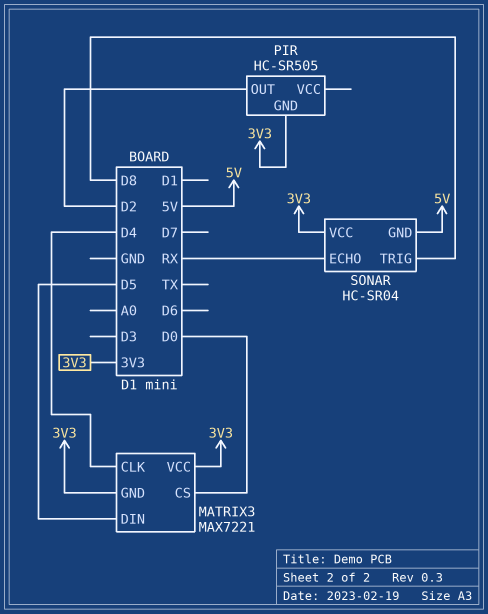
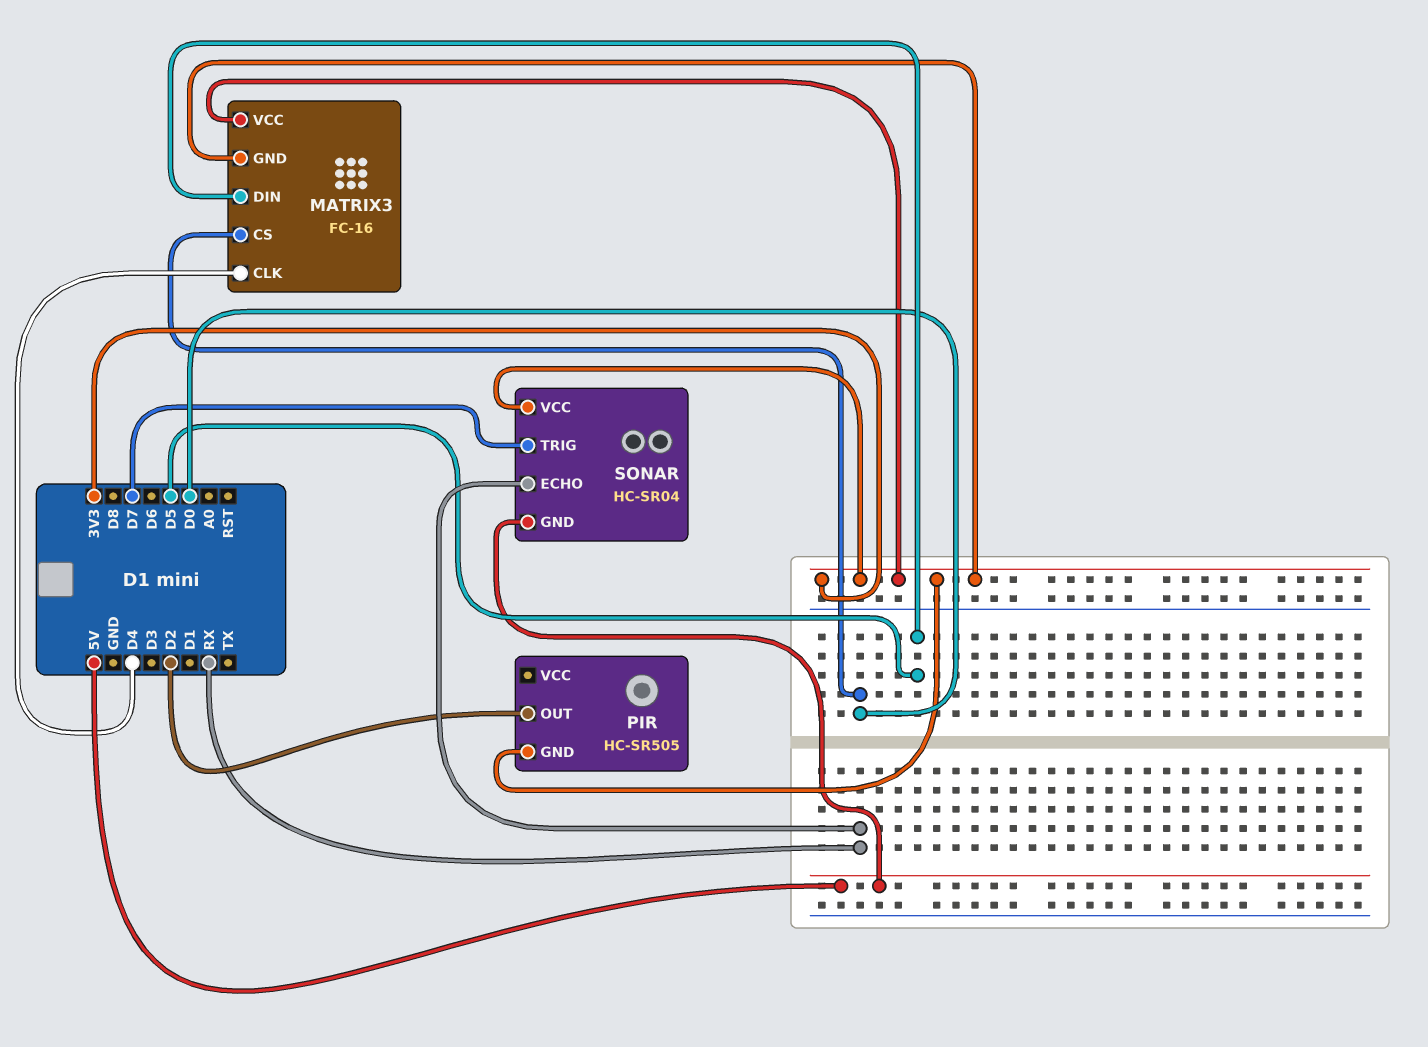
MATRIX3: MAX7221 -> FC-16
SONAR pin TRIG: D8 -> D7

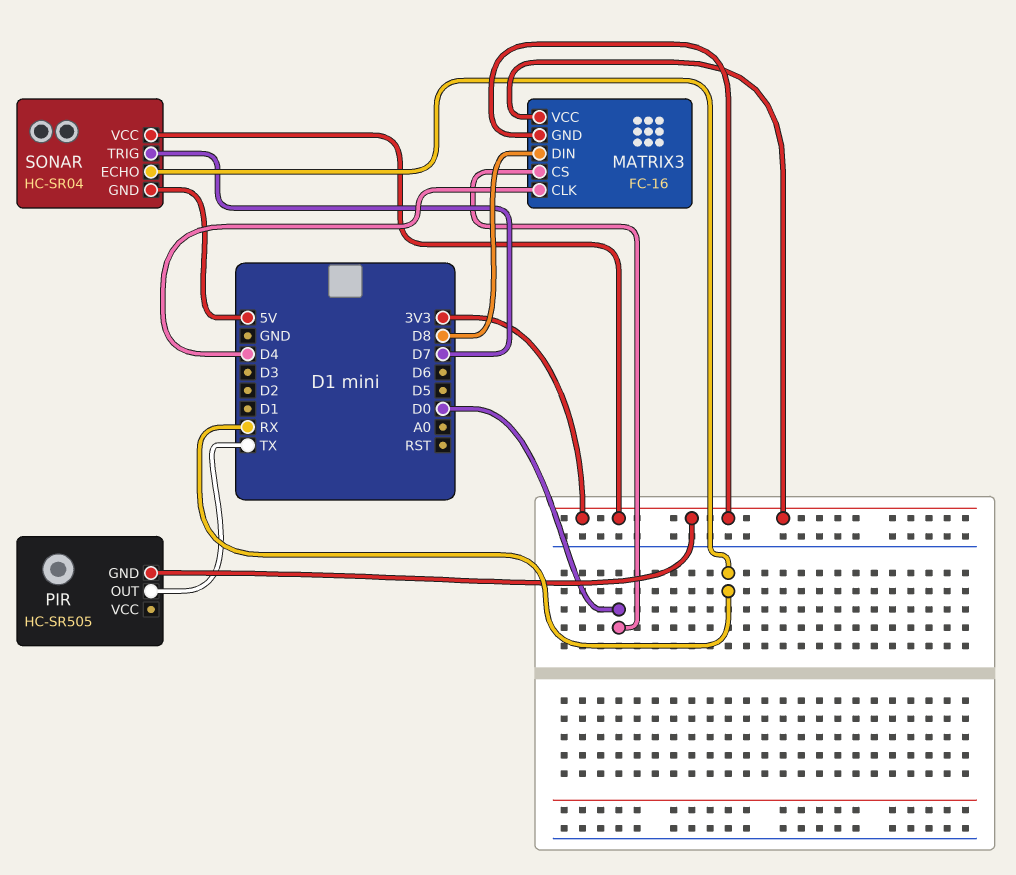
MATRIX3 pin DIN: D5 -> D8
PIR pin OUT: D2 -> TX

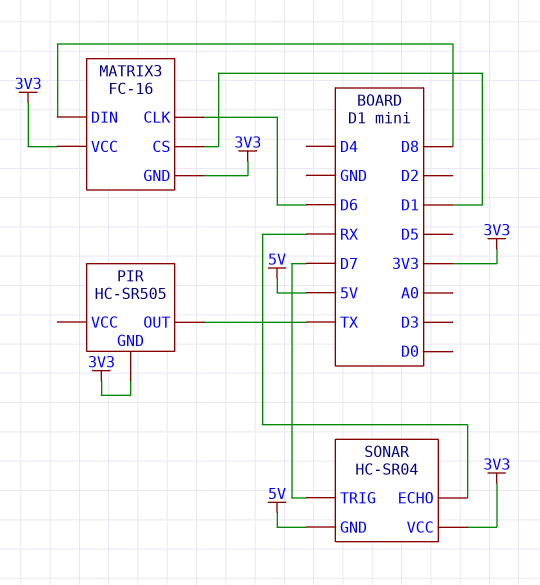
MATRIX3 pin CLK: D4 -> D6
MATRIX3 pin CS: D0 -> D1

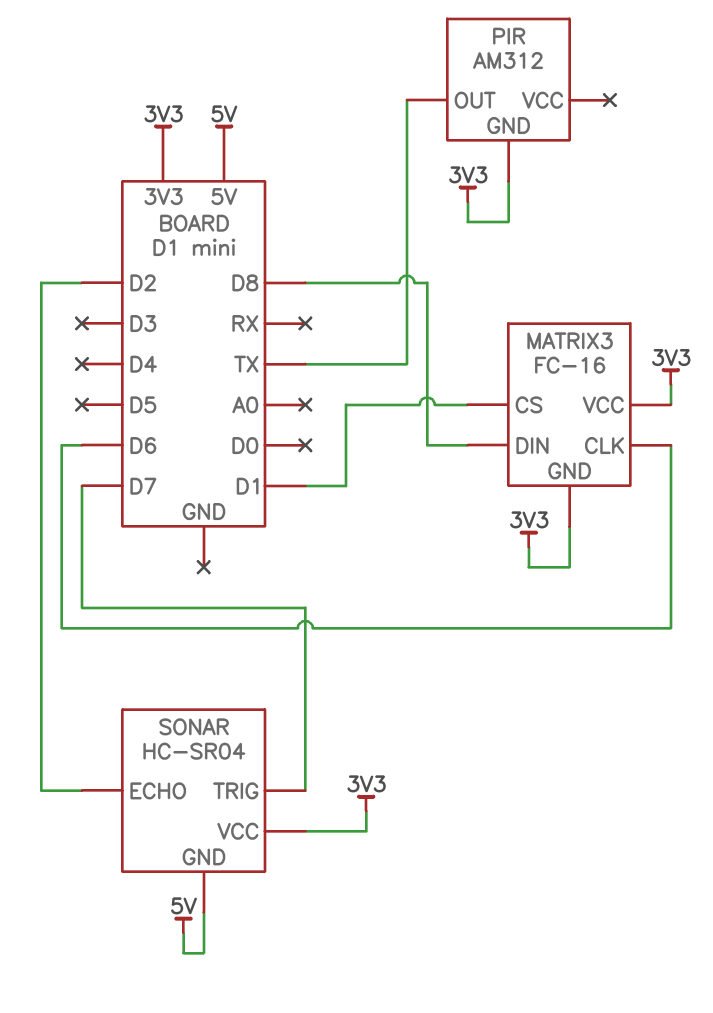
PIR: HC-SR505 -> AM312
SONAR pin ECHO: RX -> D2

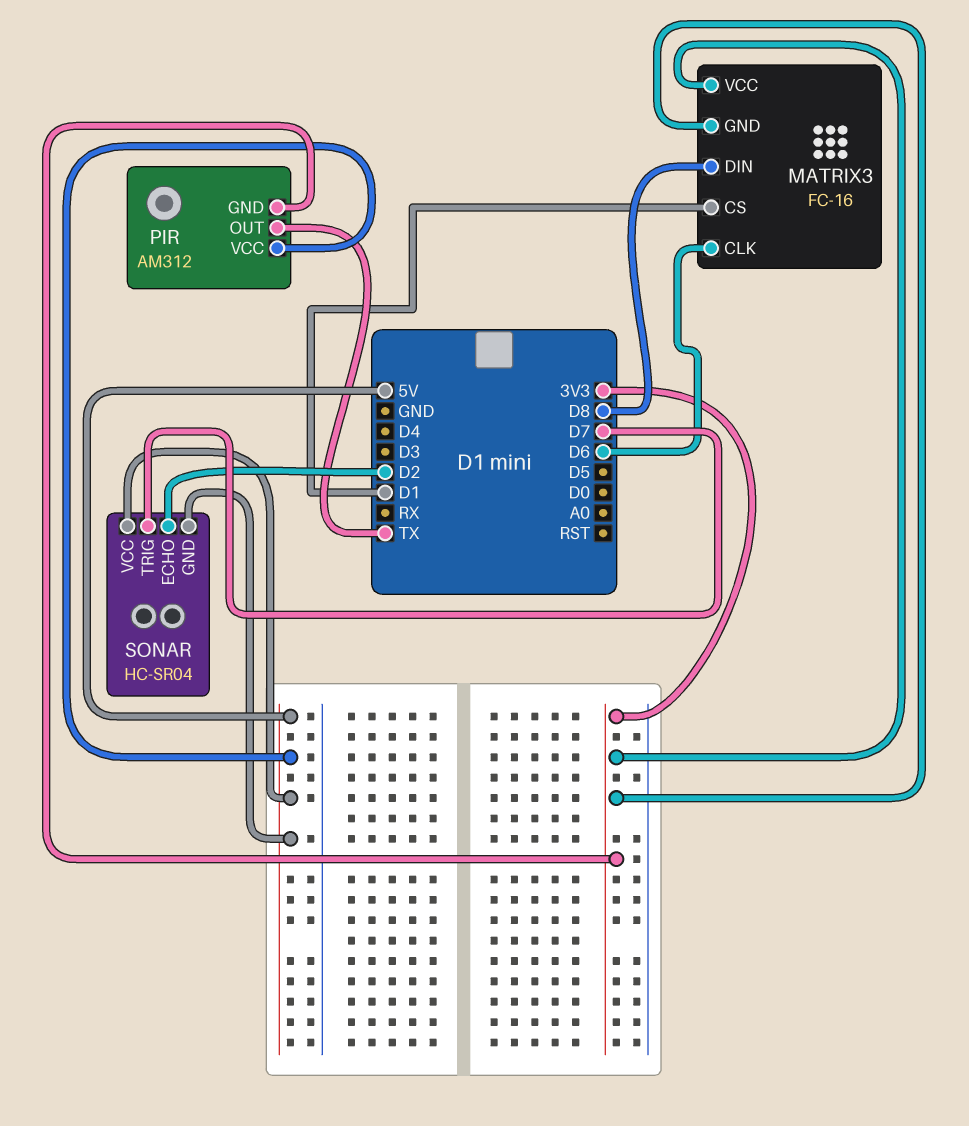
PIR pin VCC: none -> 5V
SONAR pin VCC: 3V3 -> 5V

